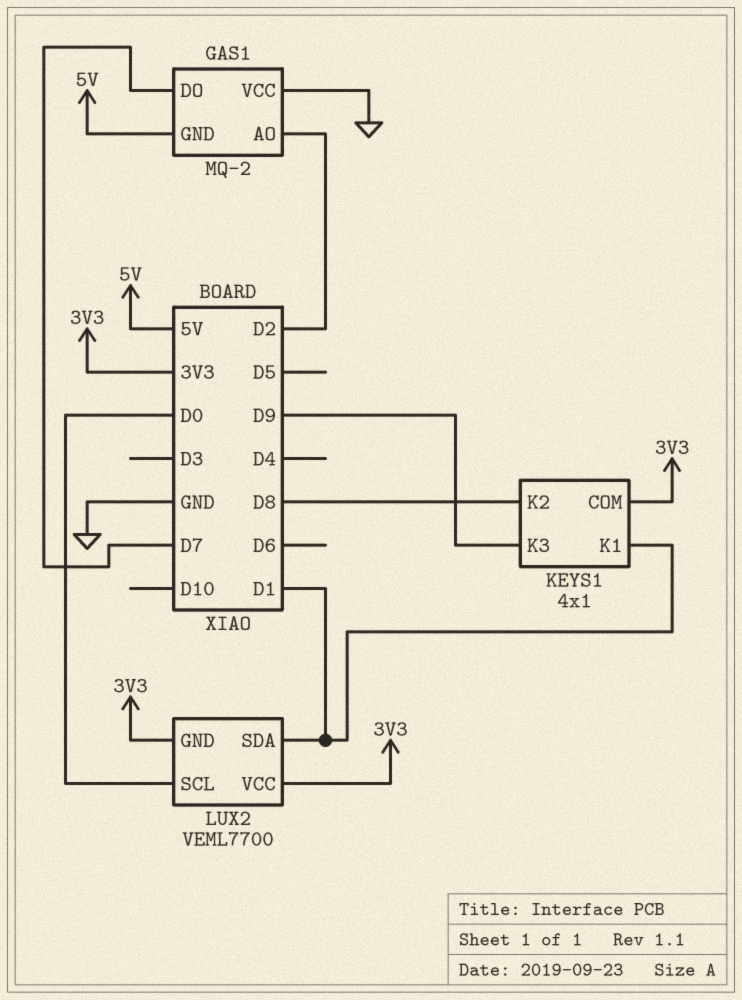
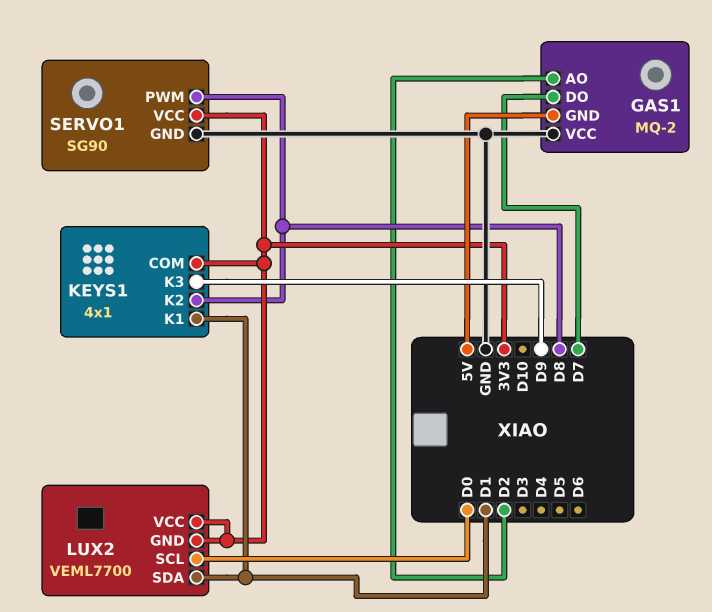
SERVO1: none -> SG90
SERVO1 pin GND: none -> GND
SERVO1 pin PWM: none -> D8
SERVO1 pin VCC: none -> 3V3

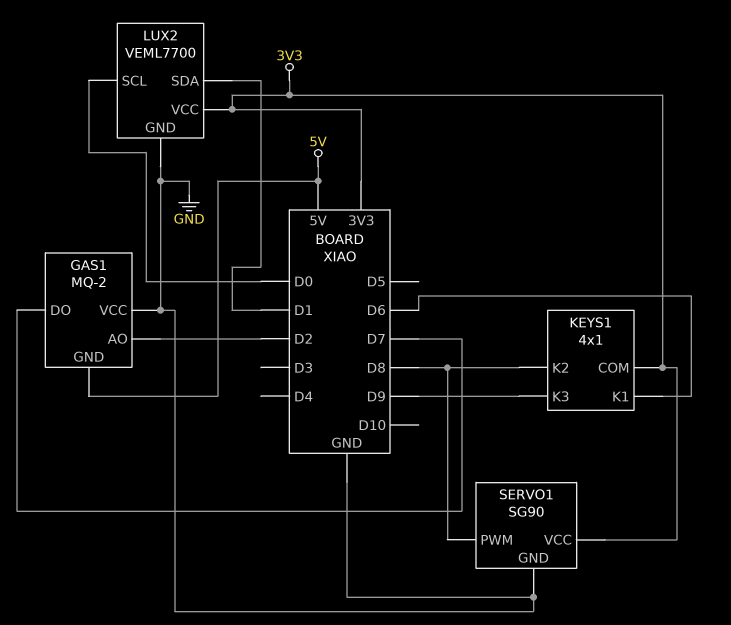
KEYS1 pin K1: D1 -> D6
LUX2 pin GND: 3V3 -> GND

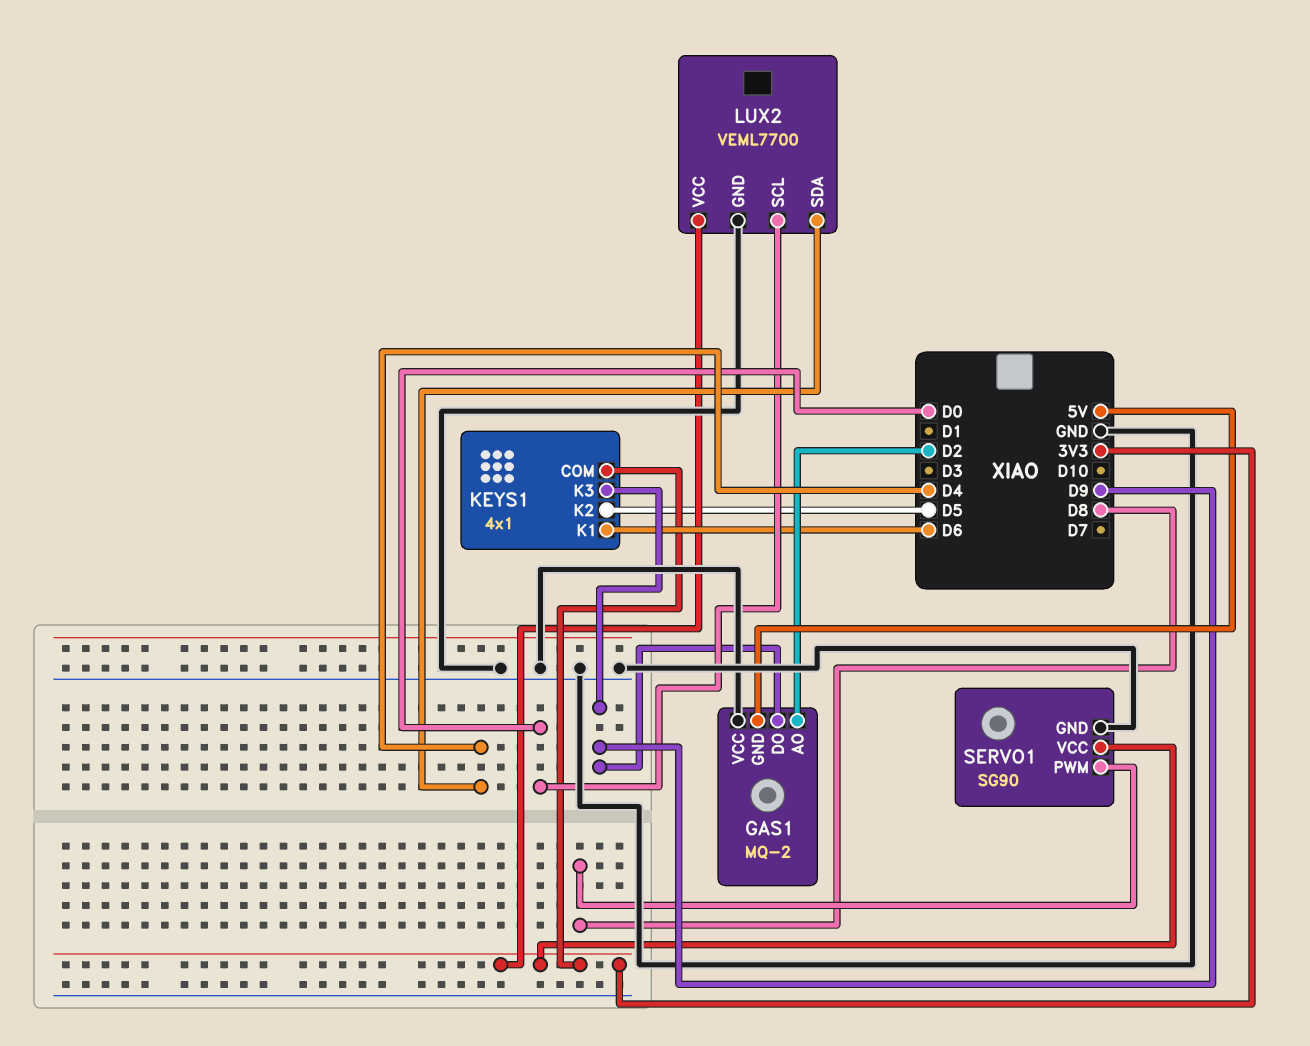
GAS1 pin DO: D7 -> D9
KEYS1 pin K2: D8 -> D5
LUX2 pin SDA: D1 -> D4

